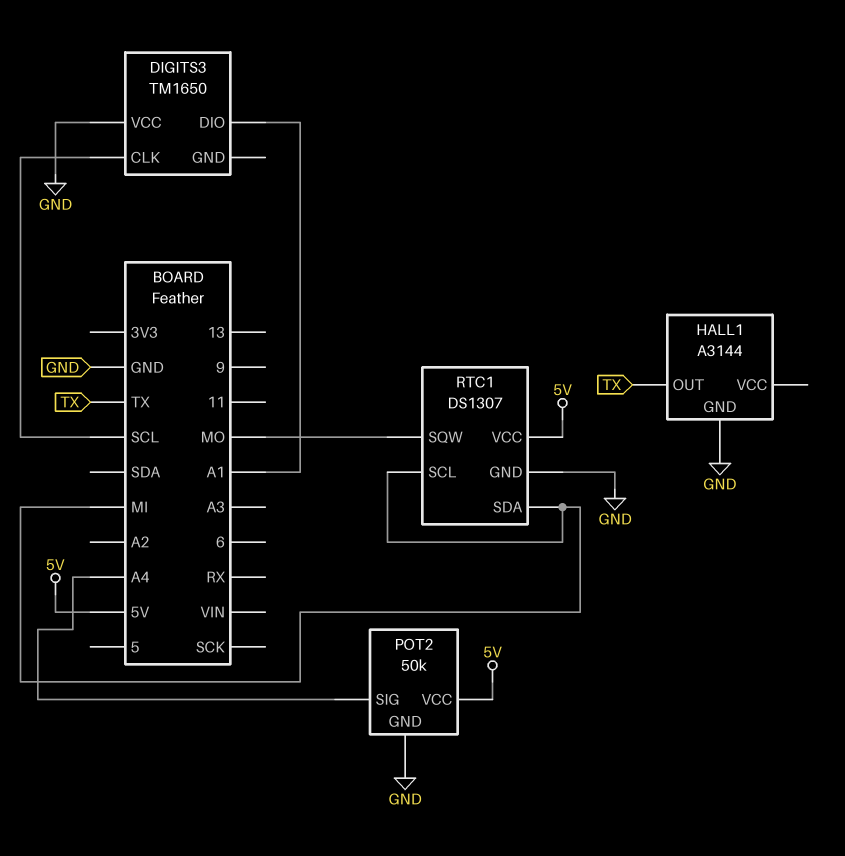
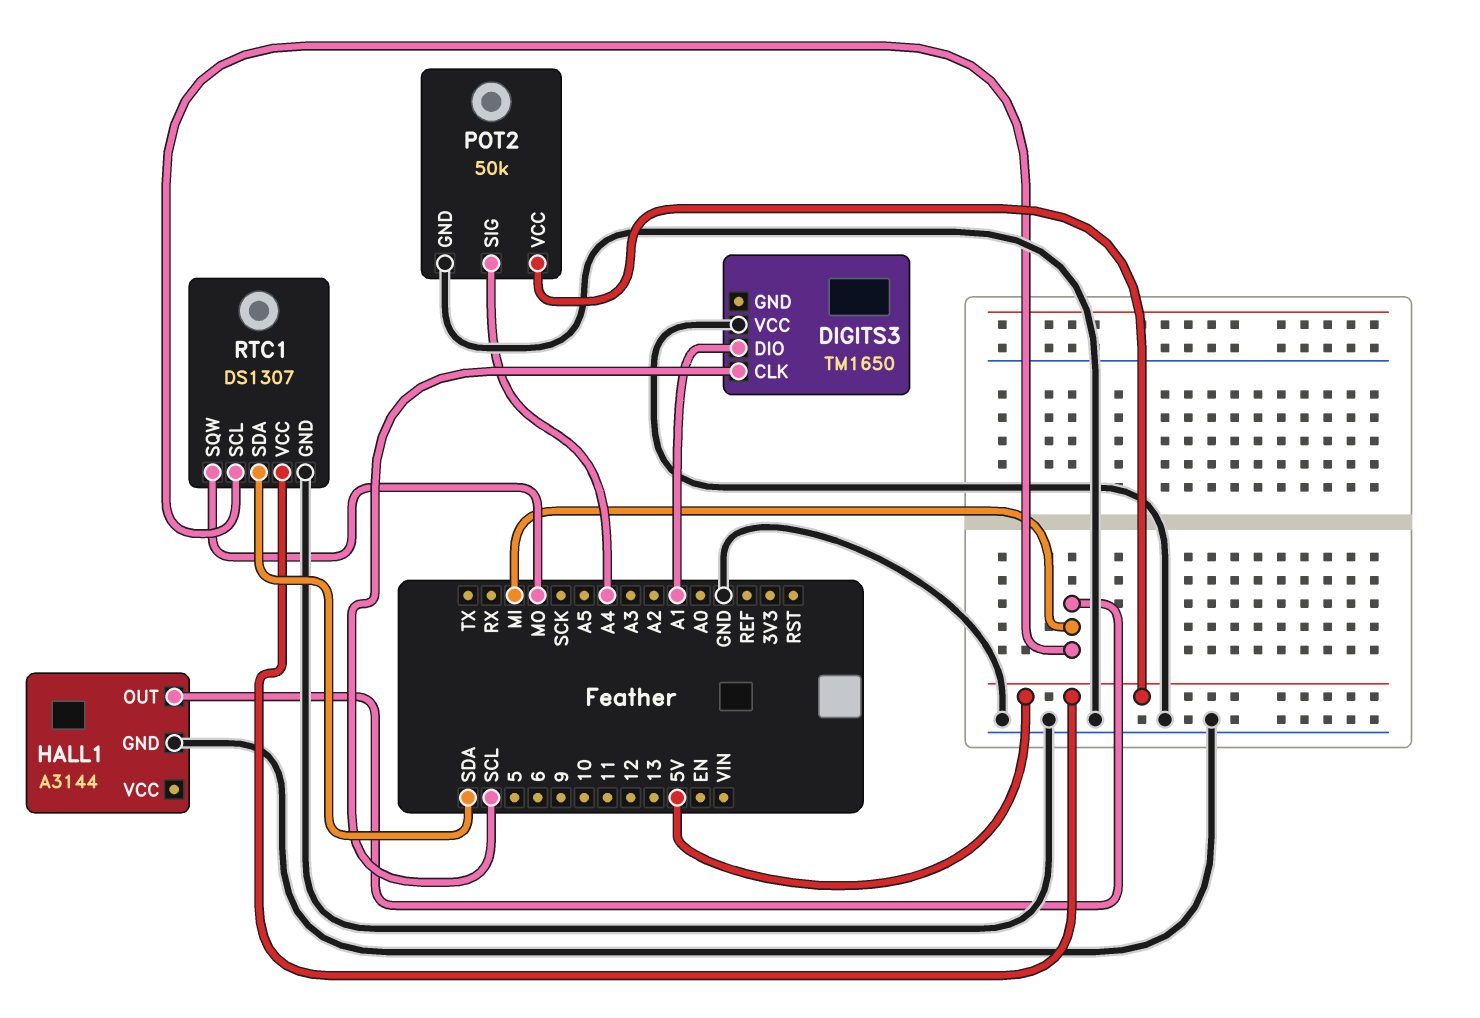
HALL1 pin OUT: TX -> MI
RTC1 pin SDA: MI -> SDA

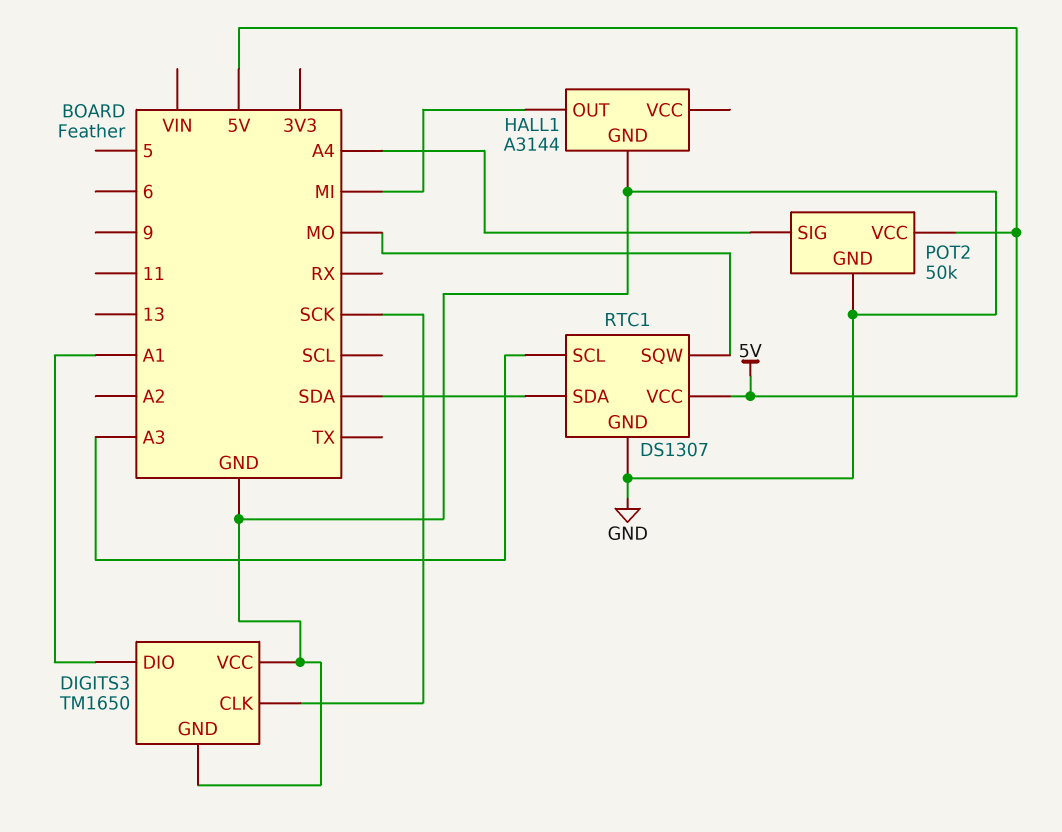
DIGITS3 pin CLK: SCL -> SCK
DIGITS3 pin GND: none -> GND
RTC1 pin SCL: MI -> A3

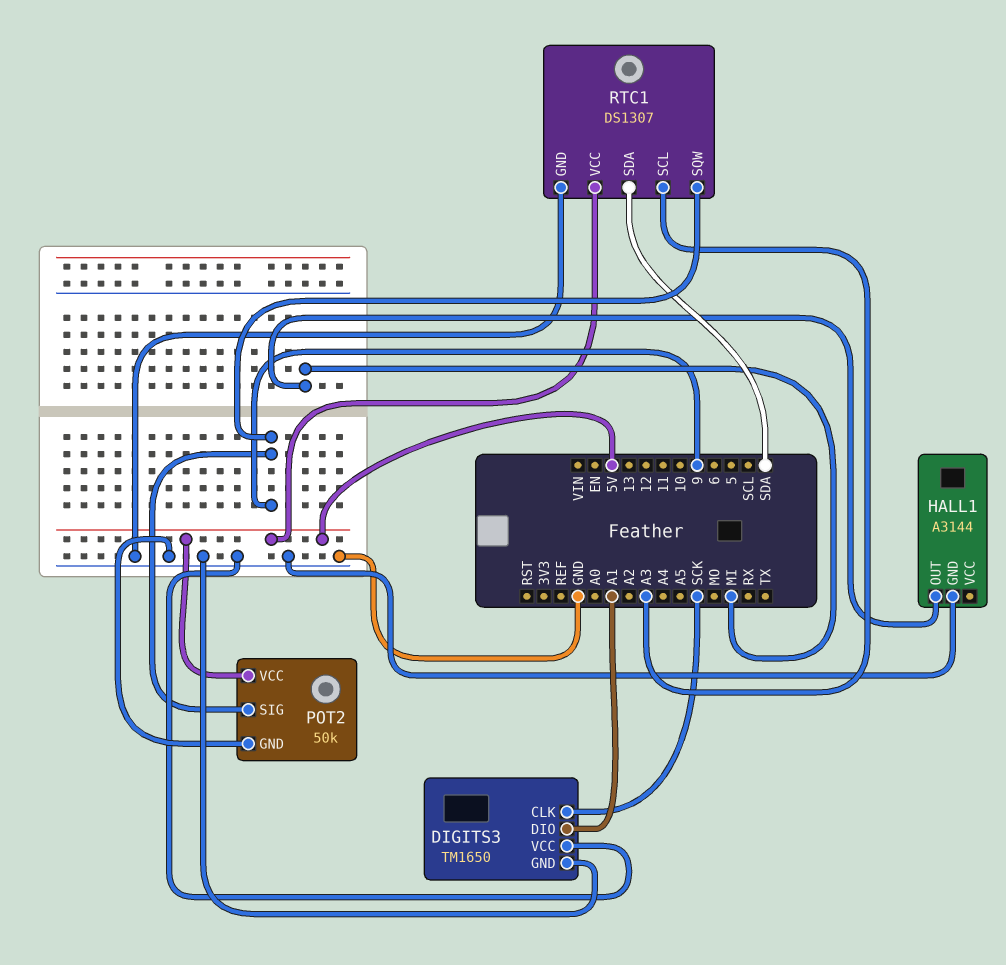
POT2 pin SIG: A4 -> 9
RTC1 pin SQW: MO -> 9

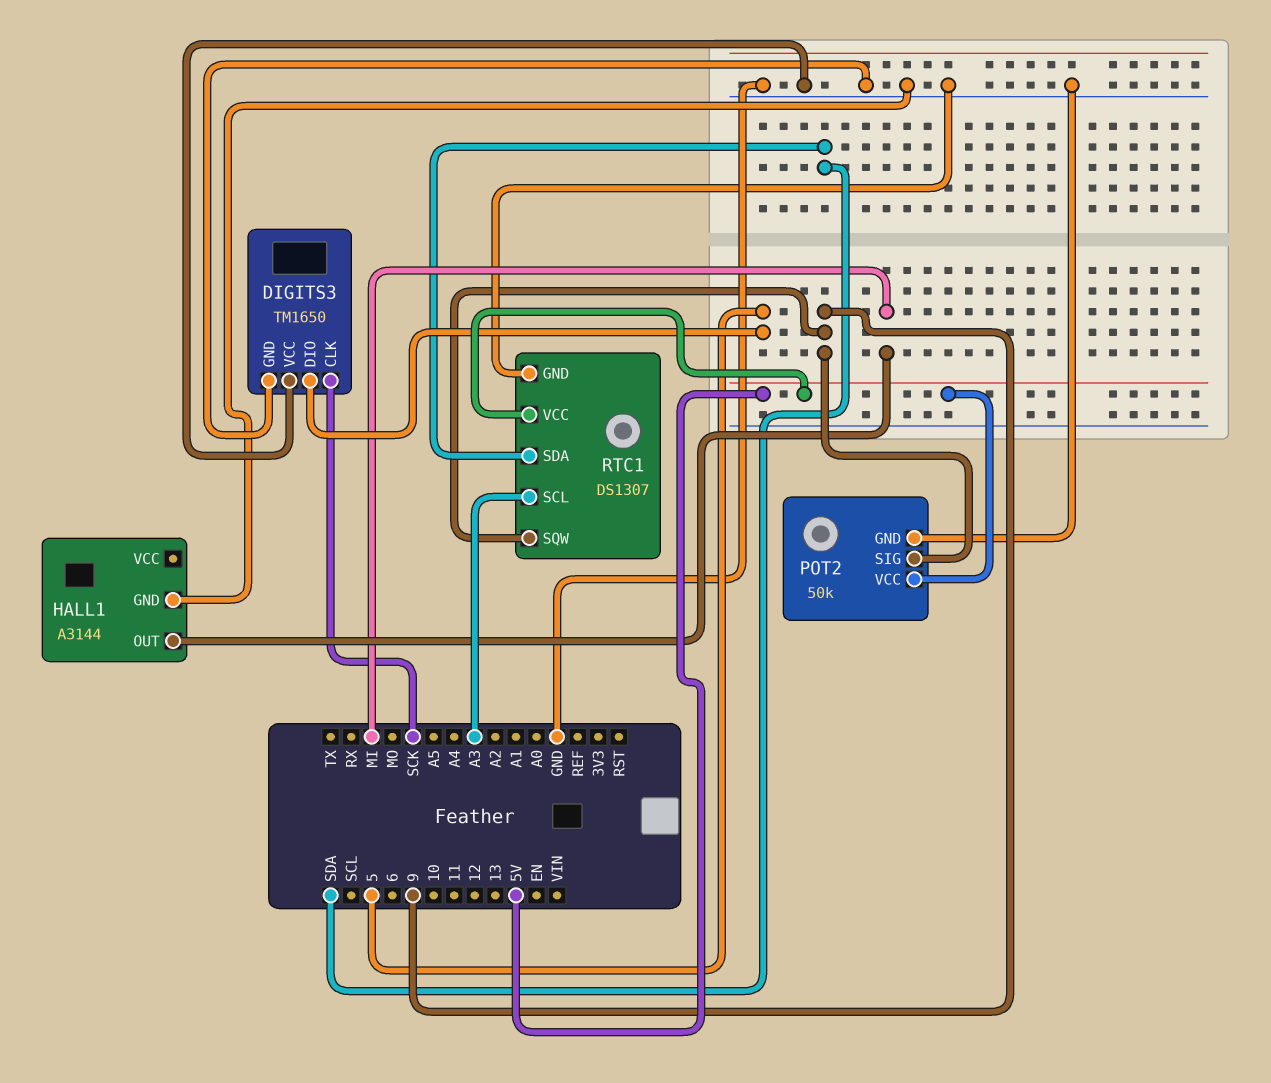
DIGITS3 pin DIO: A1 -> 5

